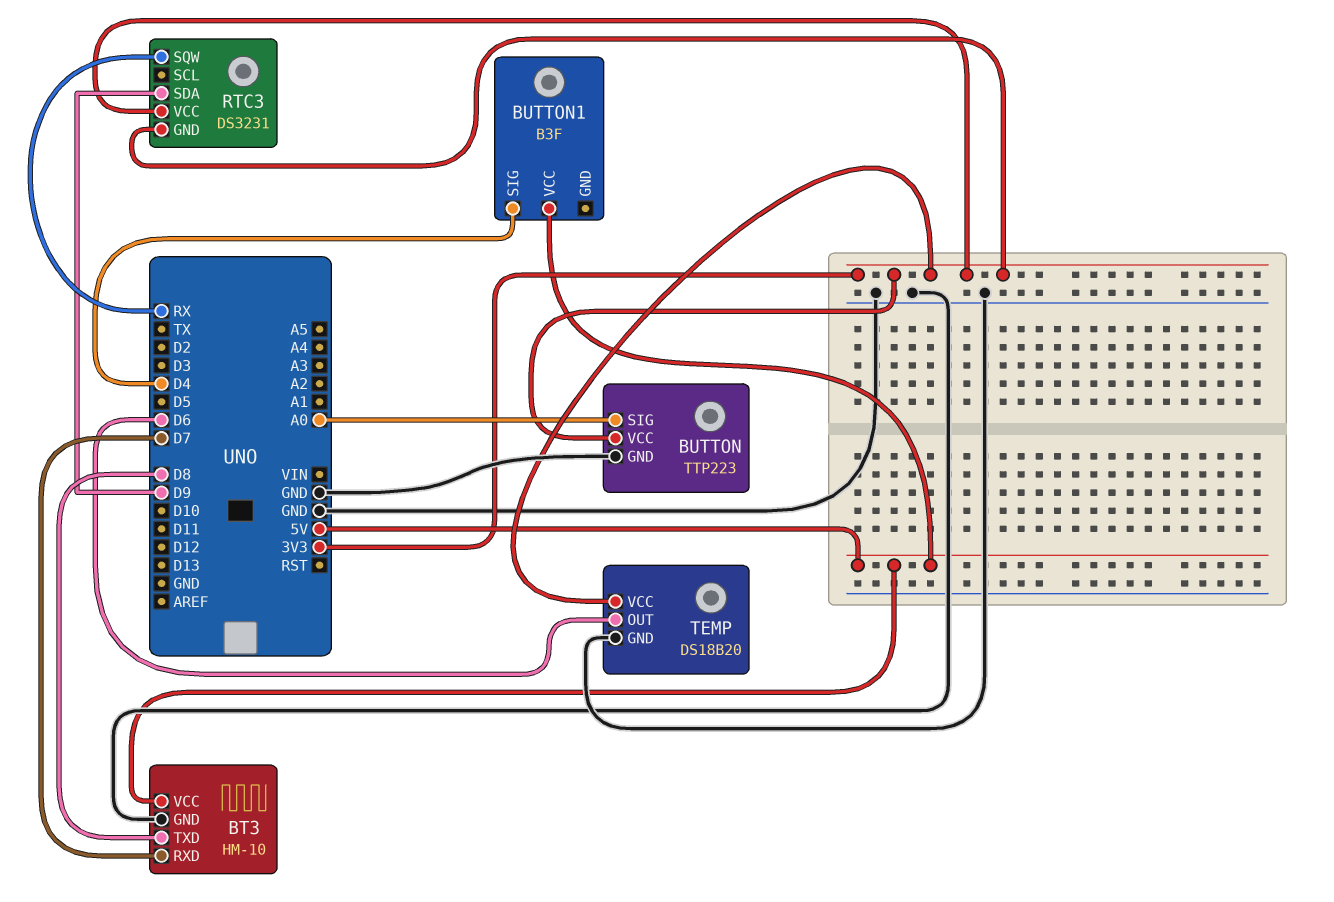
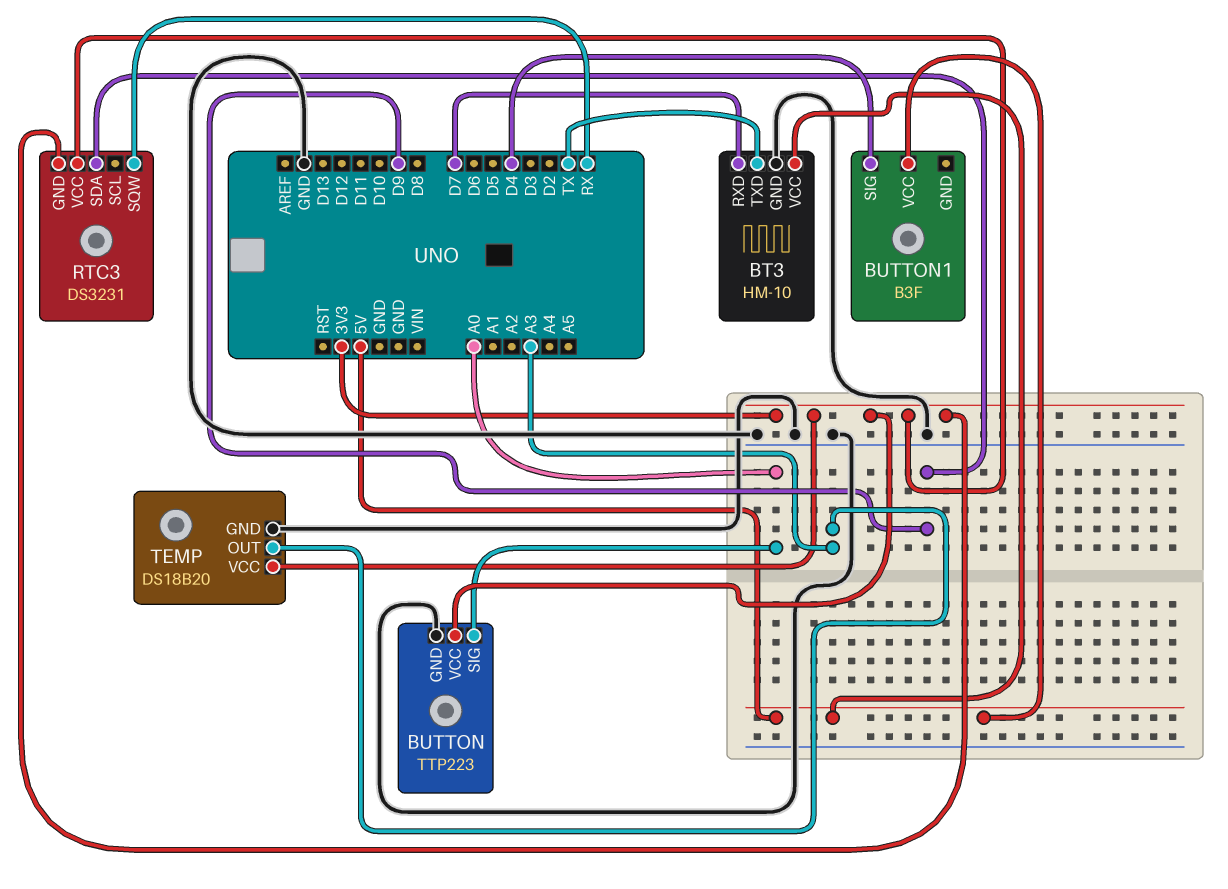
BT3 pin TXD: D8 -> TX
TEMP pin OUT: D6 -> A3

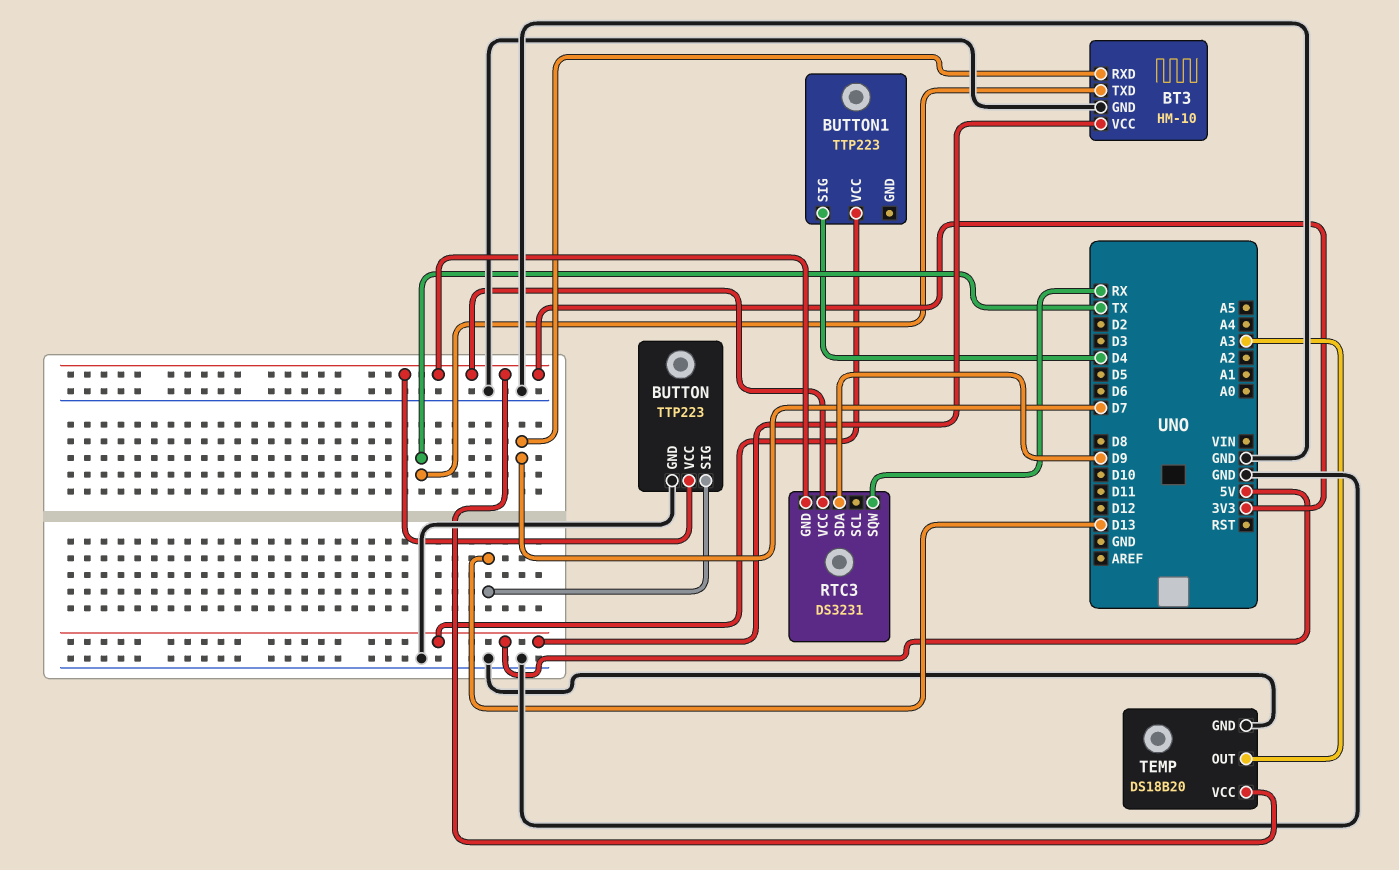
BUTTON pin SIG: A0 -> D13
BUTTON1: B3F -> TTP223

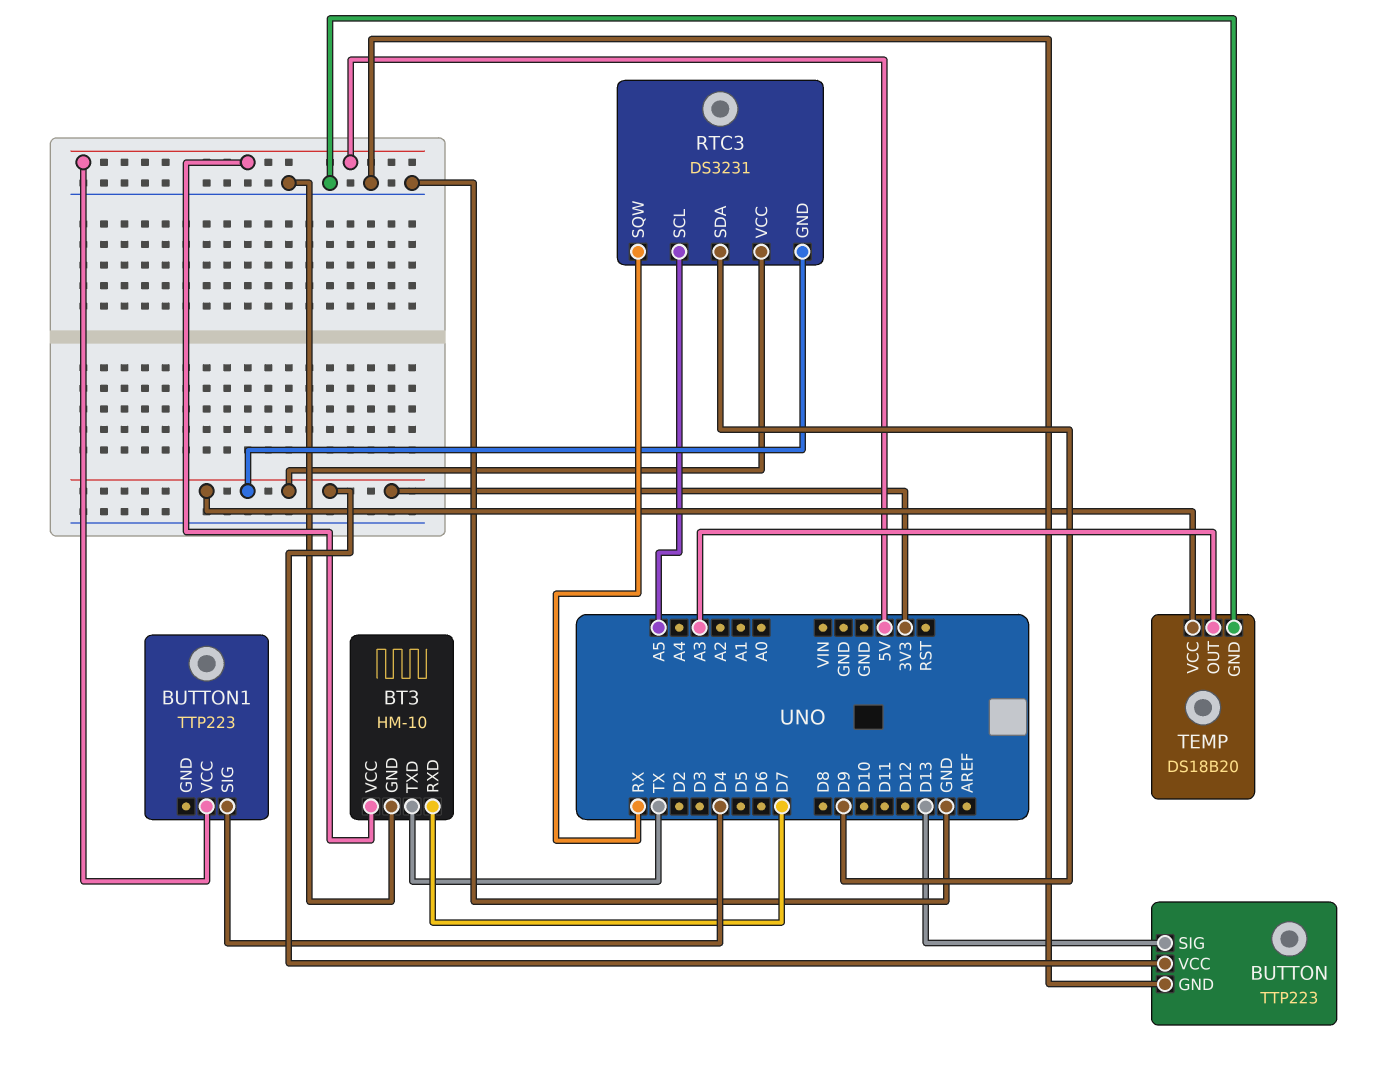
RTC3 pin SCL: none -> A5

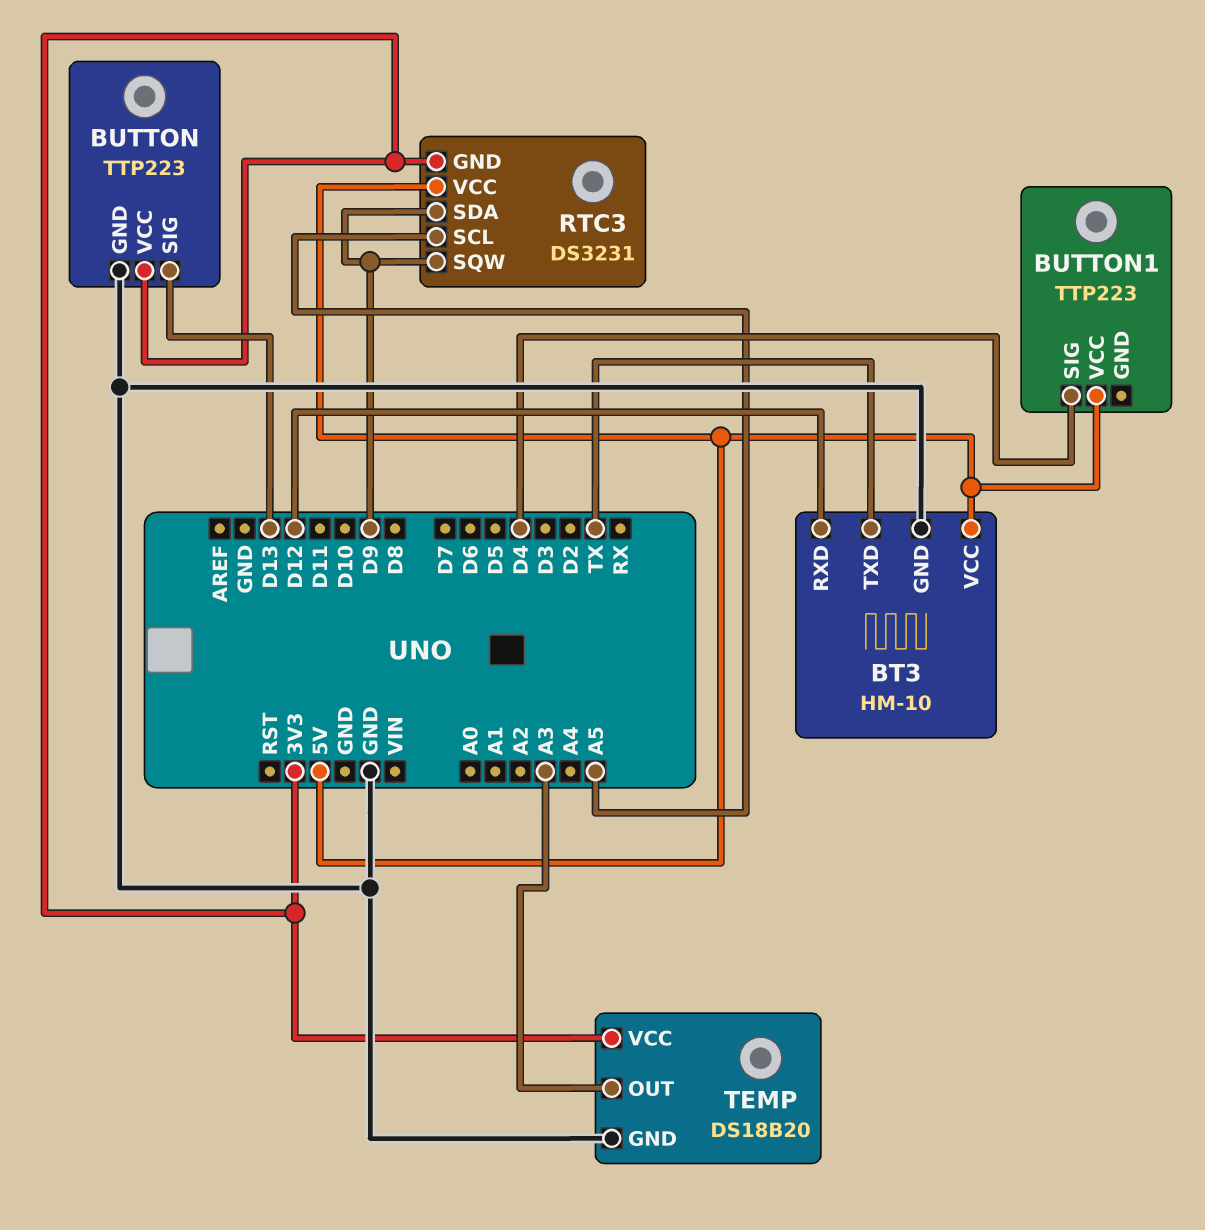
BT3 pin RXD: D7 -> D12
RTC3 pin SQW: RX -> D9
RTC3 pin VCC: 3V3 -> 5V

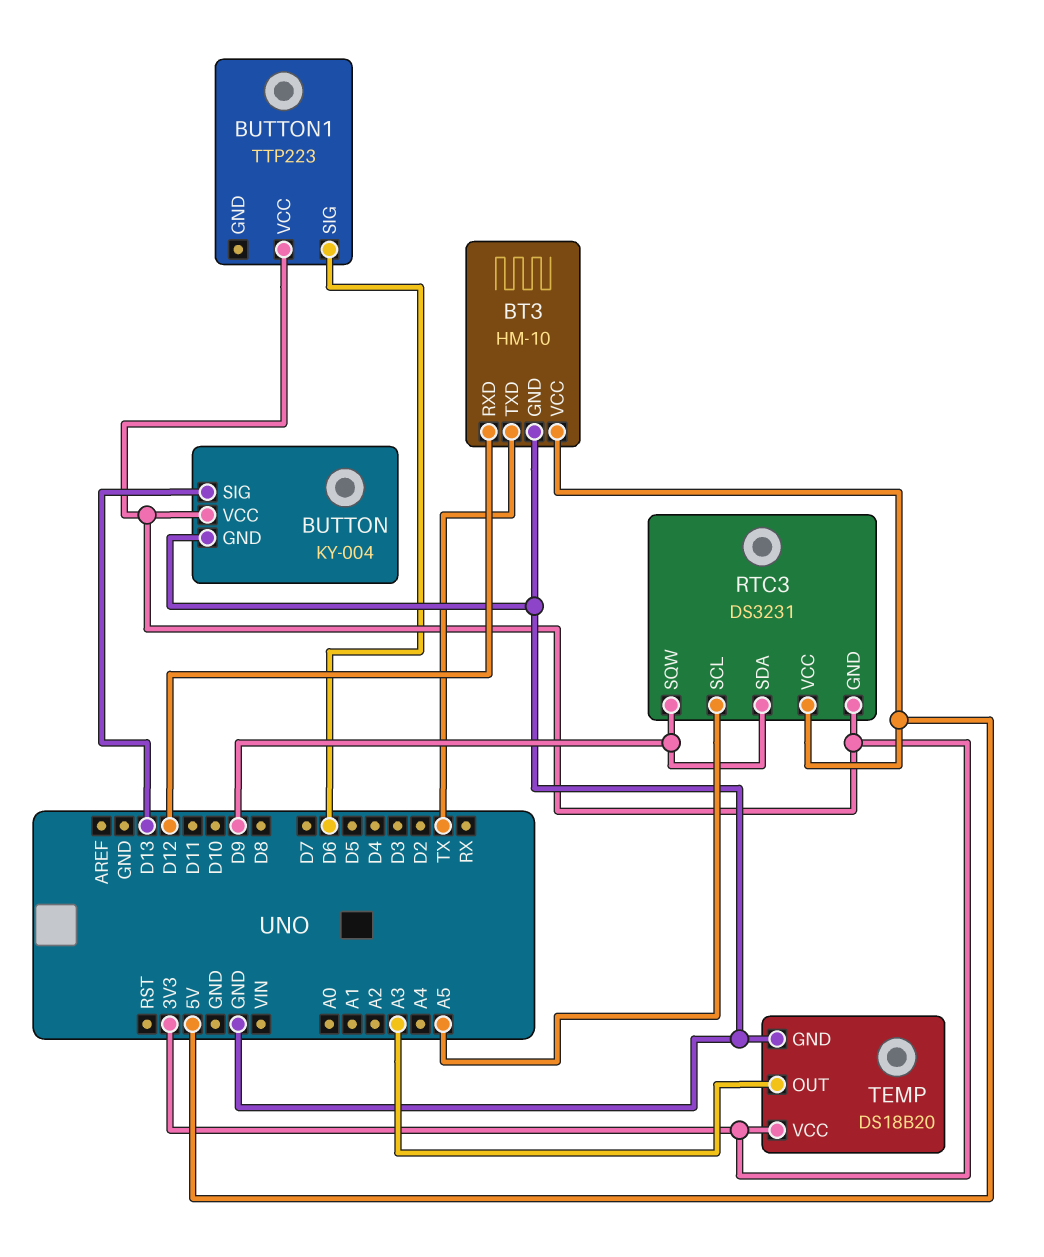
BUTTON: TTP223 -> KY-004
BUTTON1 pin SIG: D4 -> D6
BUTTON1 pin VCC: 5V -> 3V3

